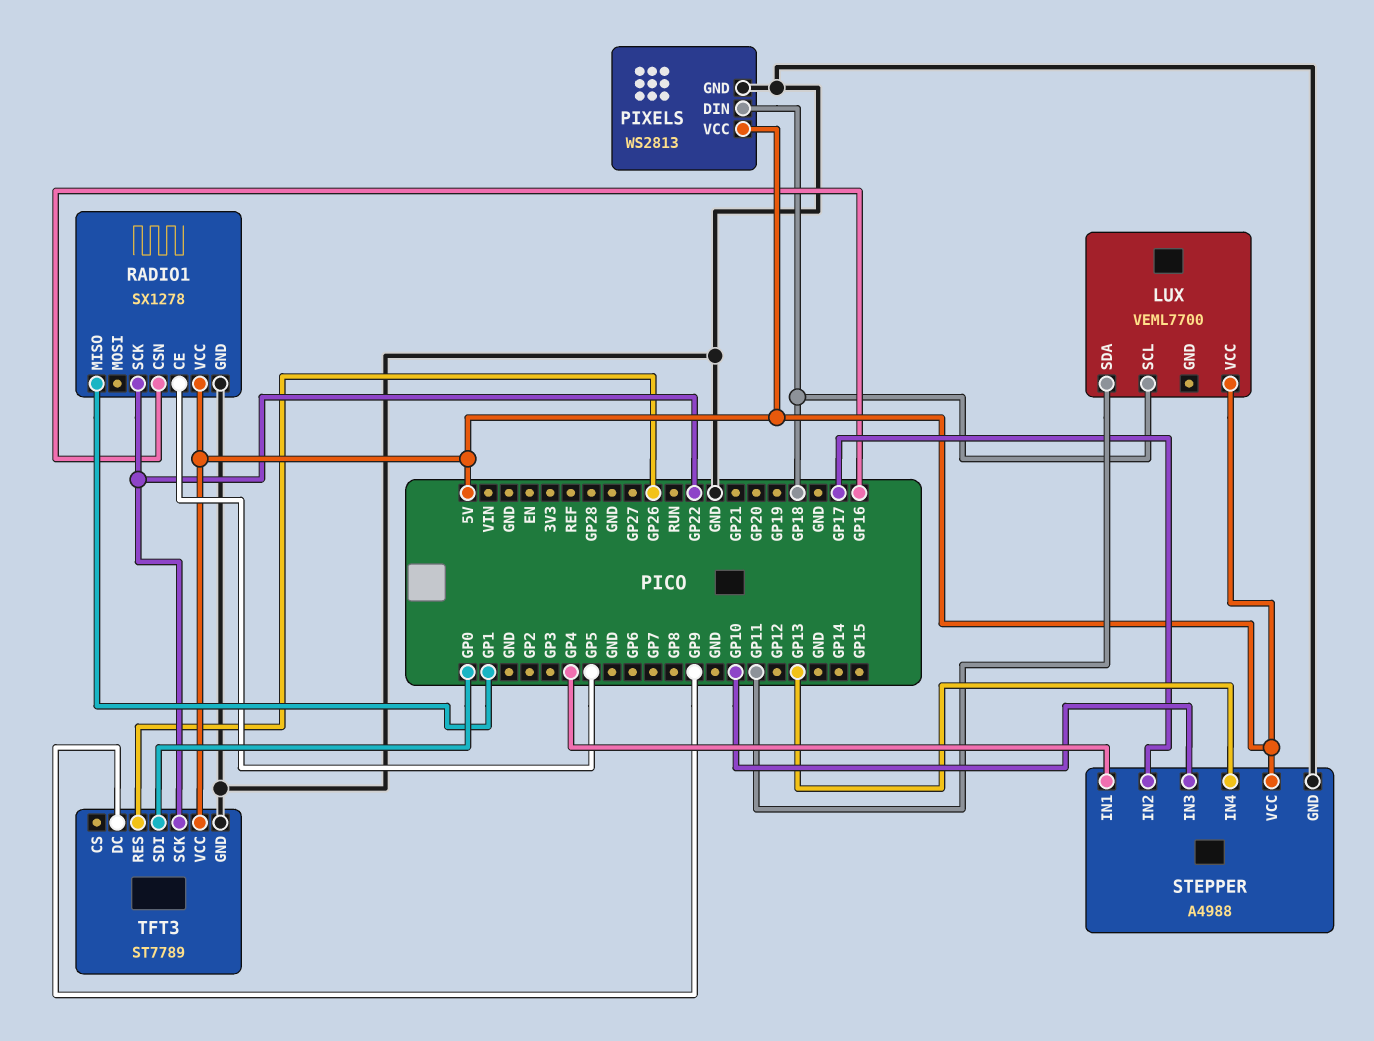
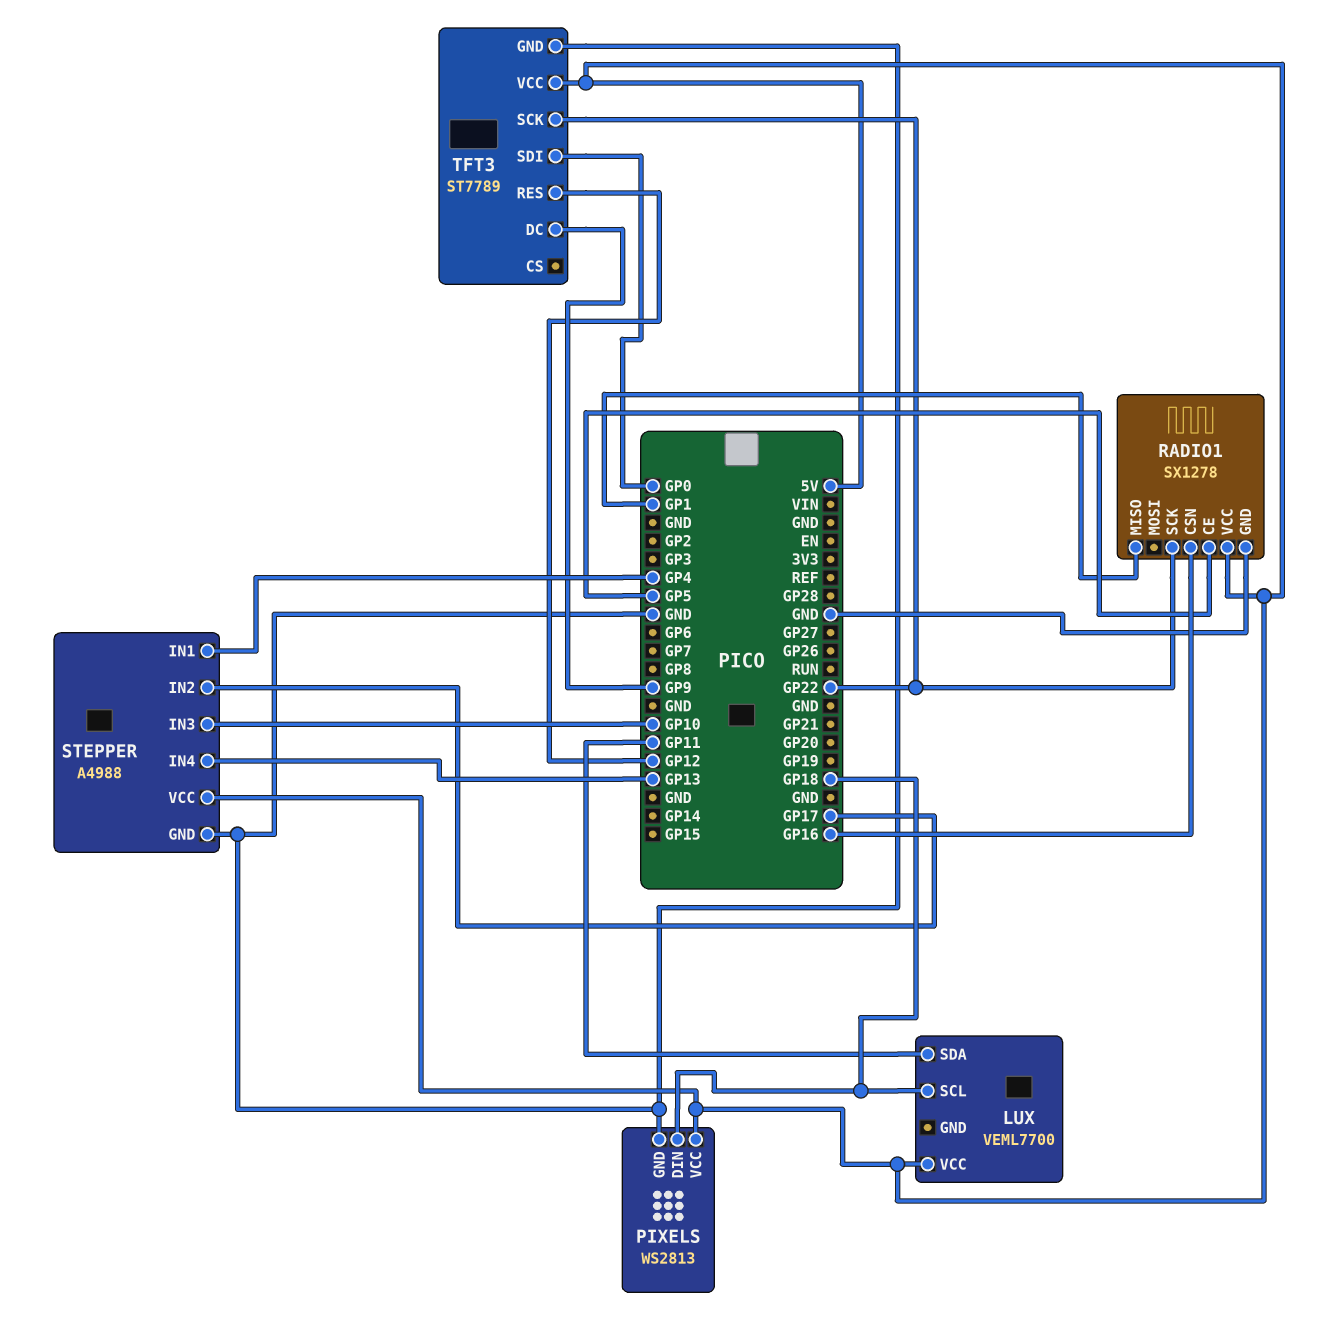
TFT3 pin RES: GP26 -> GP12

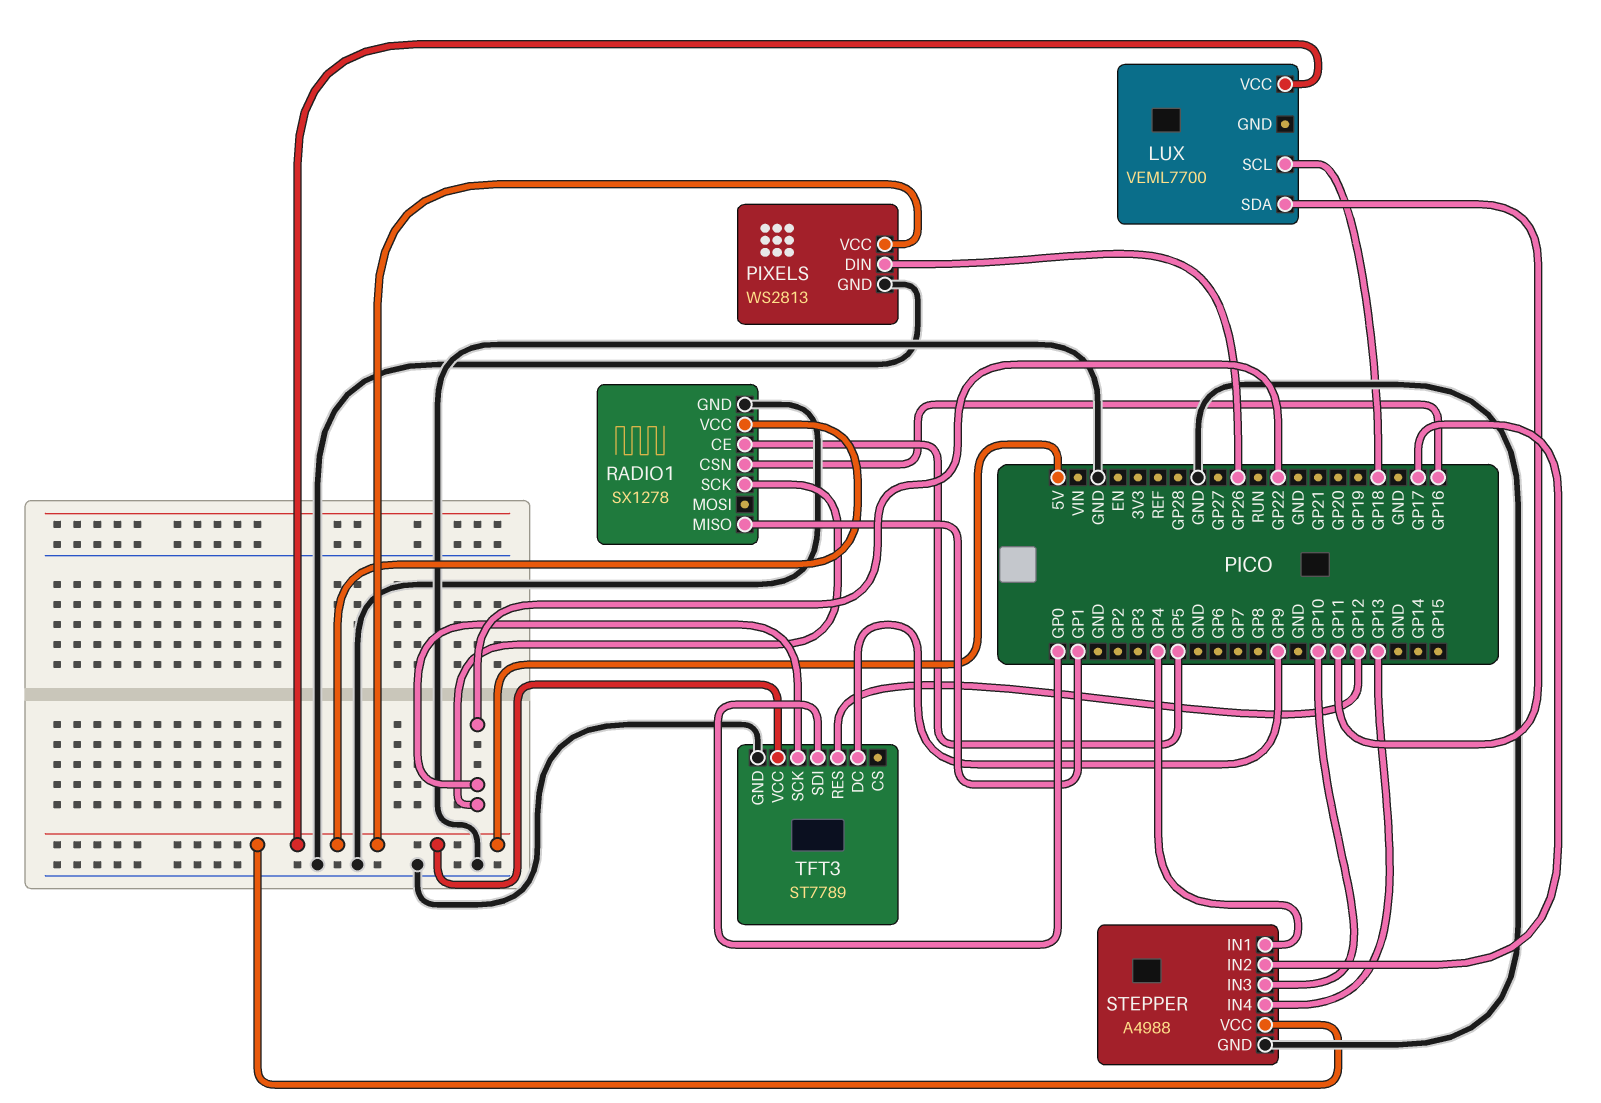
PIXELS pin DIN: GP18 -> GP26

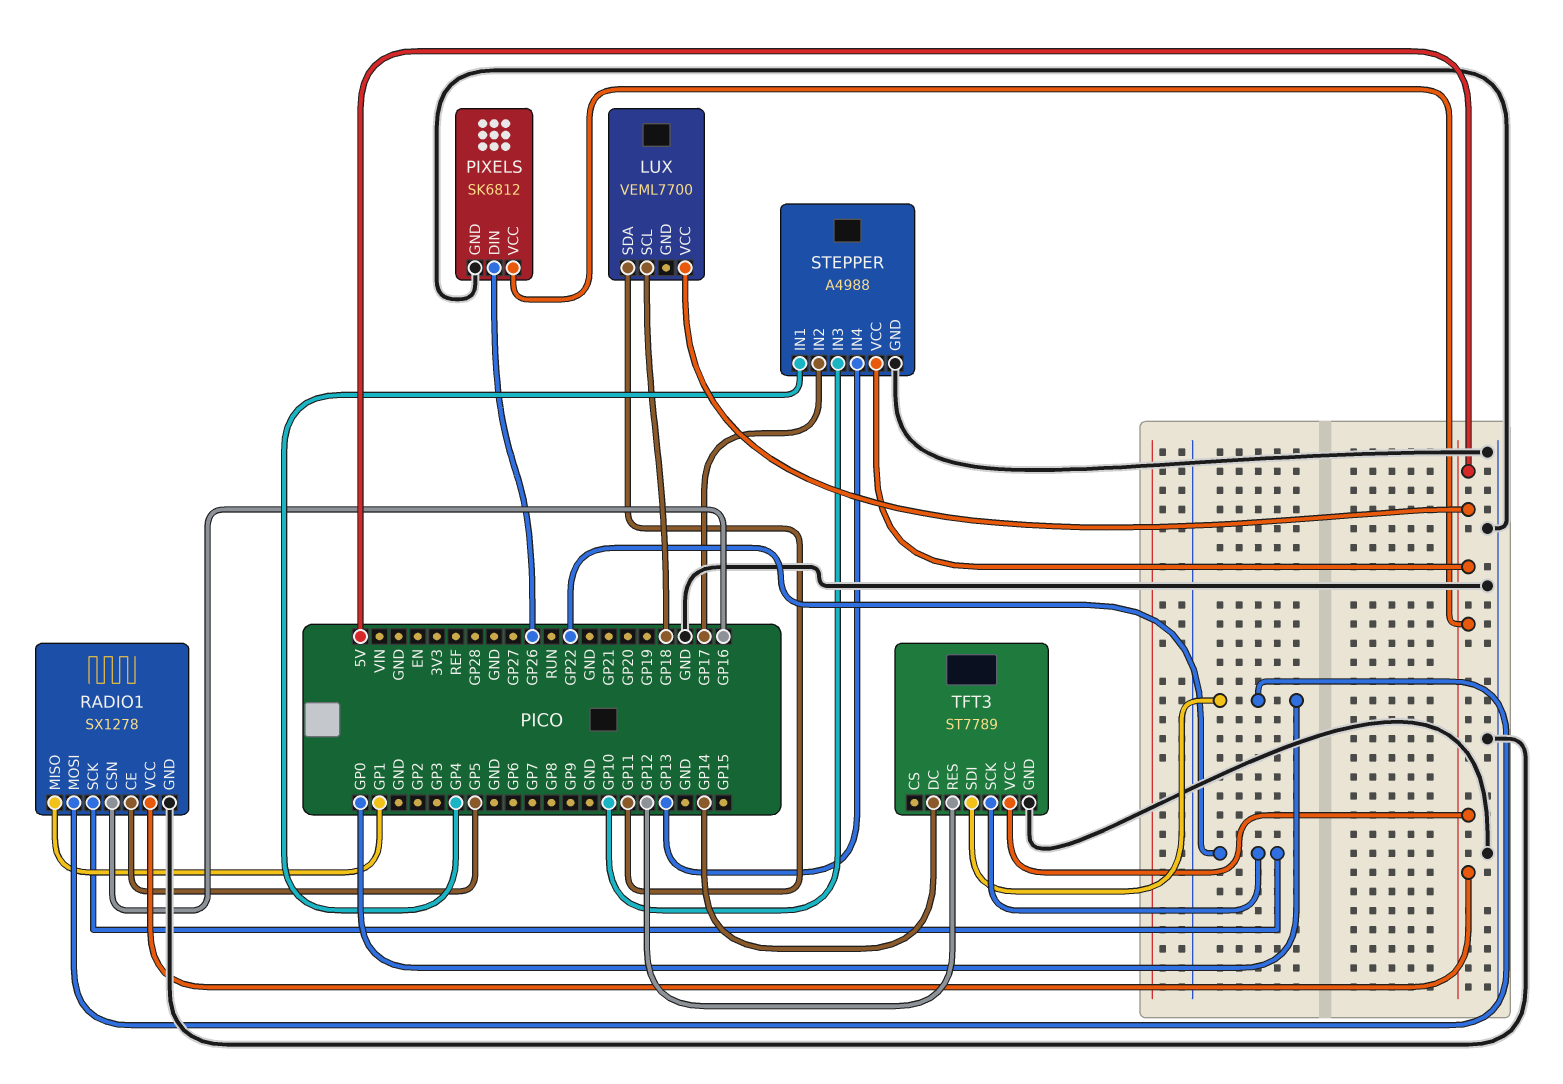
PIXELS: WS2813 -> SK6812
RADIO1 pin MOSI: none -> GP0
TFT3 pin DC: GP9 -> GP14

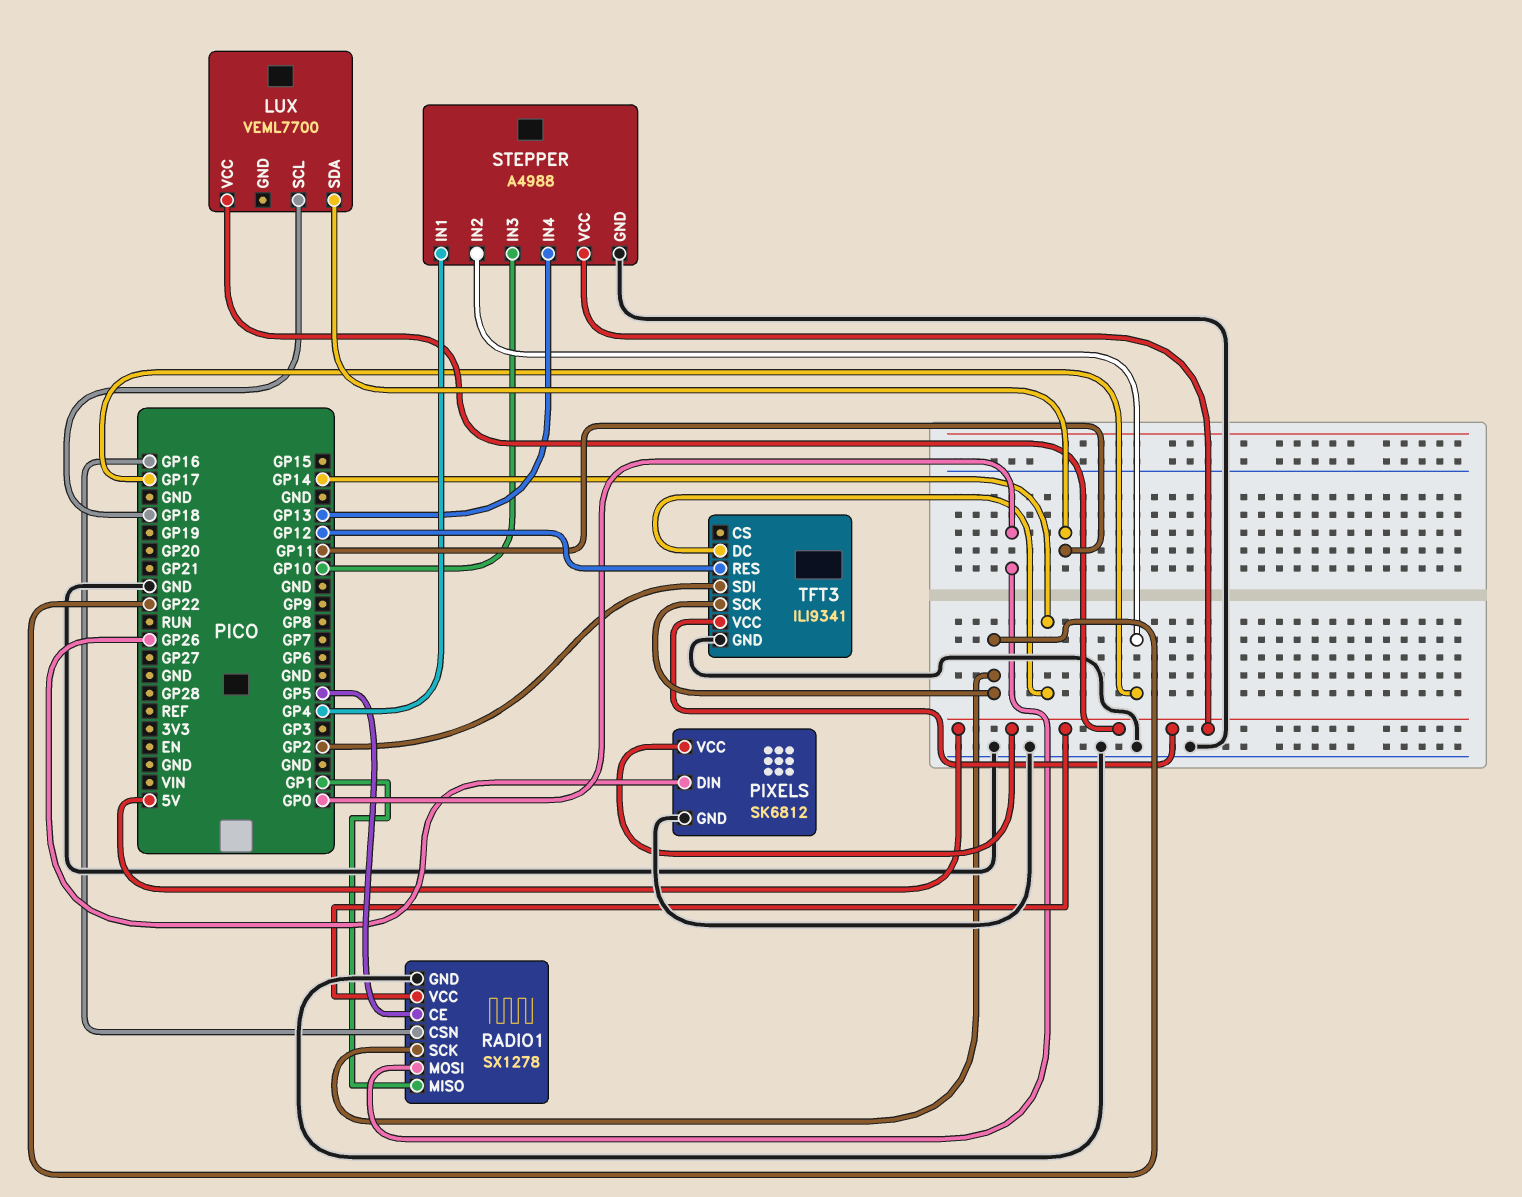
TFT3: ST7789 -> ILI9341
TFT3 pin SDI: GP0 -> GP2

